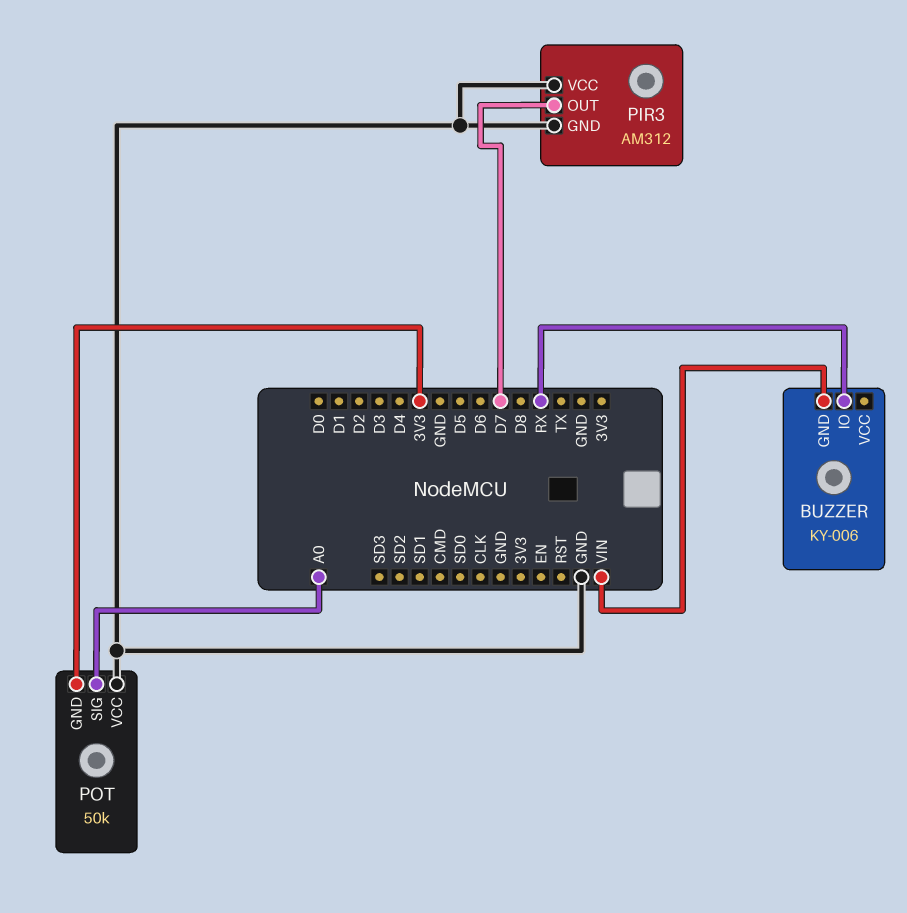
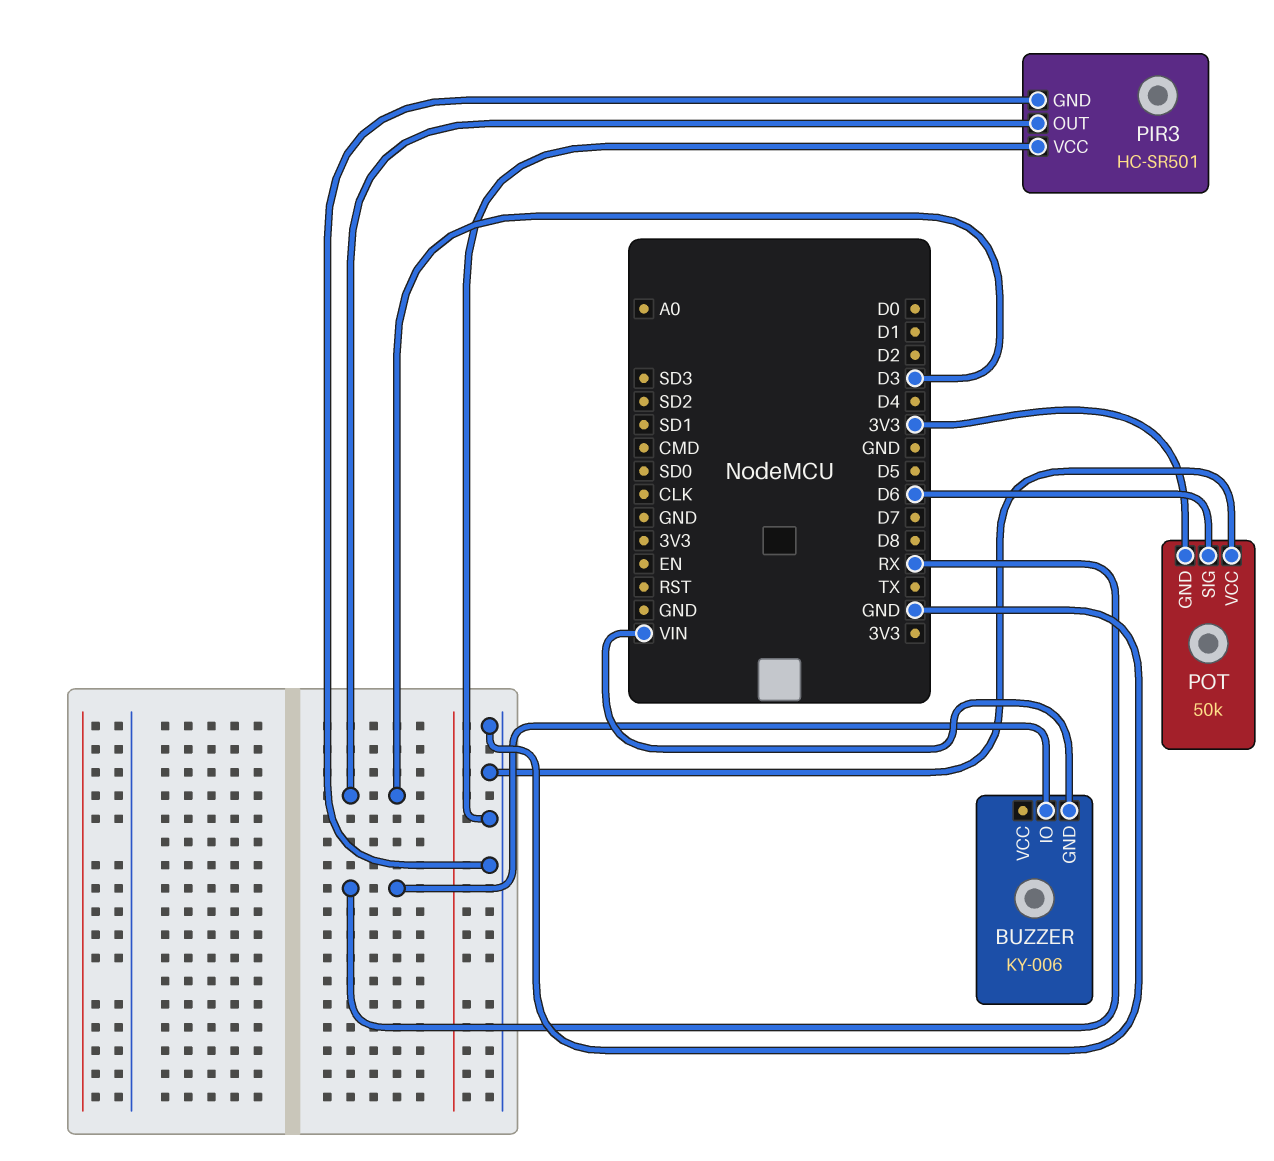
PIR3: AM312 -> HC-SR501
PIR3 pin OUT: D7 -> D3
POT pin SIG: A0 -> D6

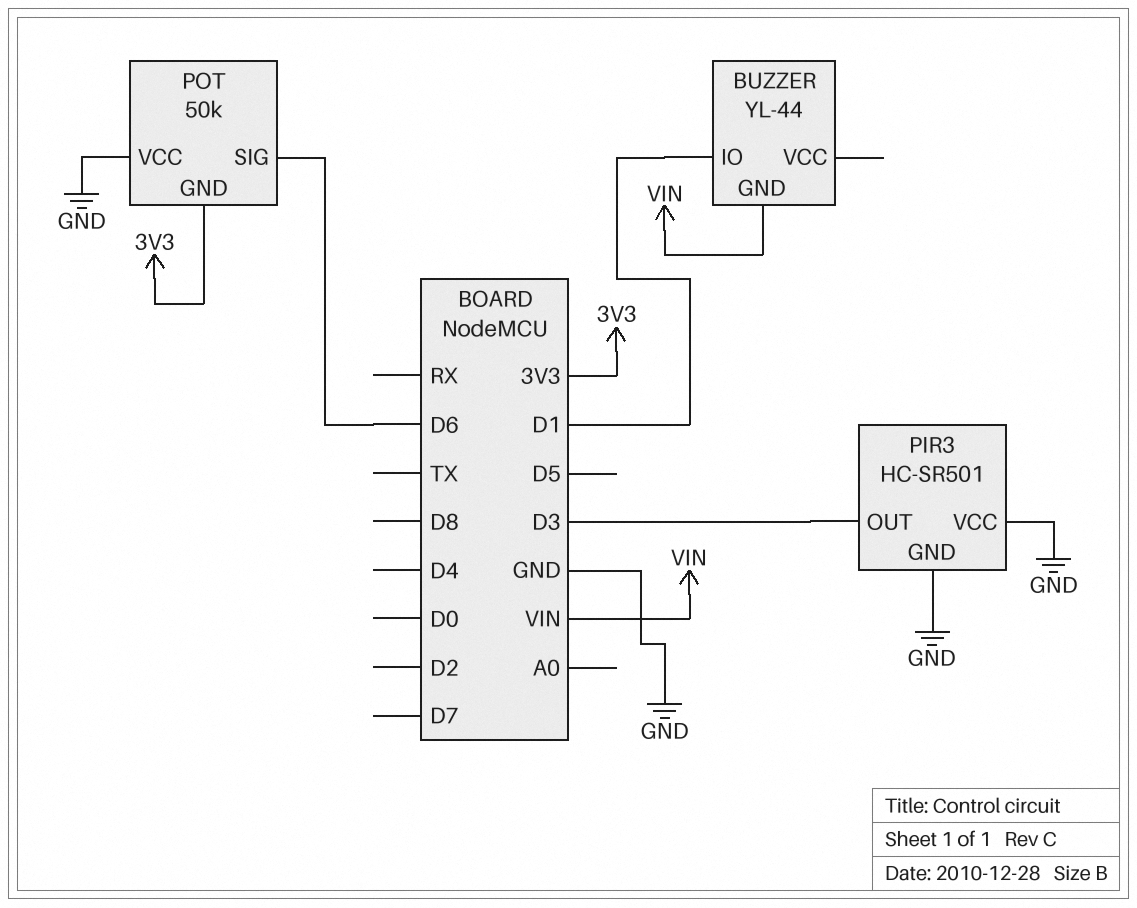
BUZZER: KY-006 -> YL-44
BUZZER pin IO: RX -> D1

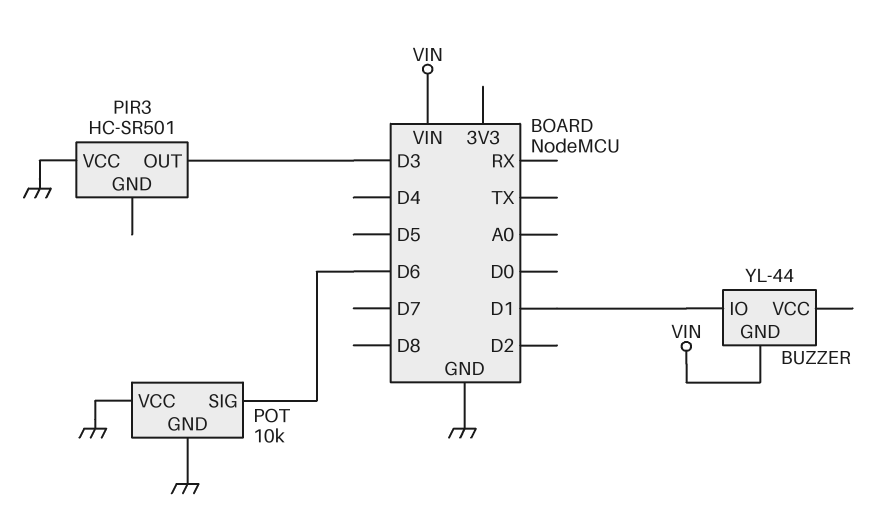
PIR3 pin GND: GND -> none
POT: 50k -> 10k
POT pin GND: 3V3 -> GND

